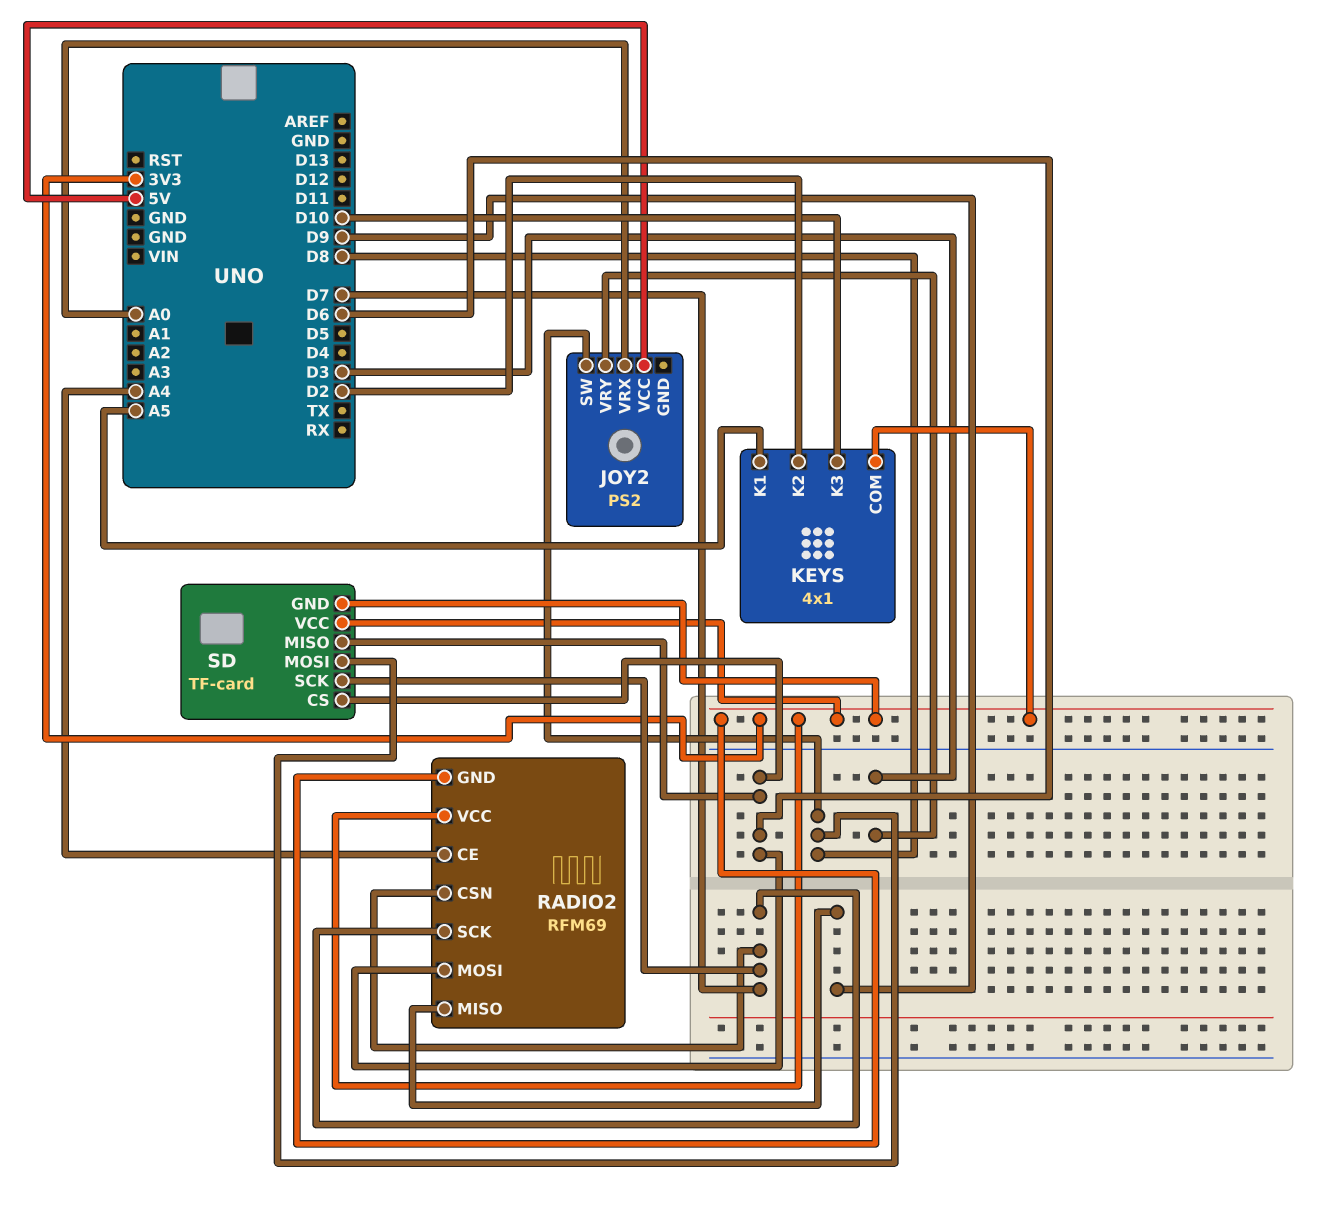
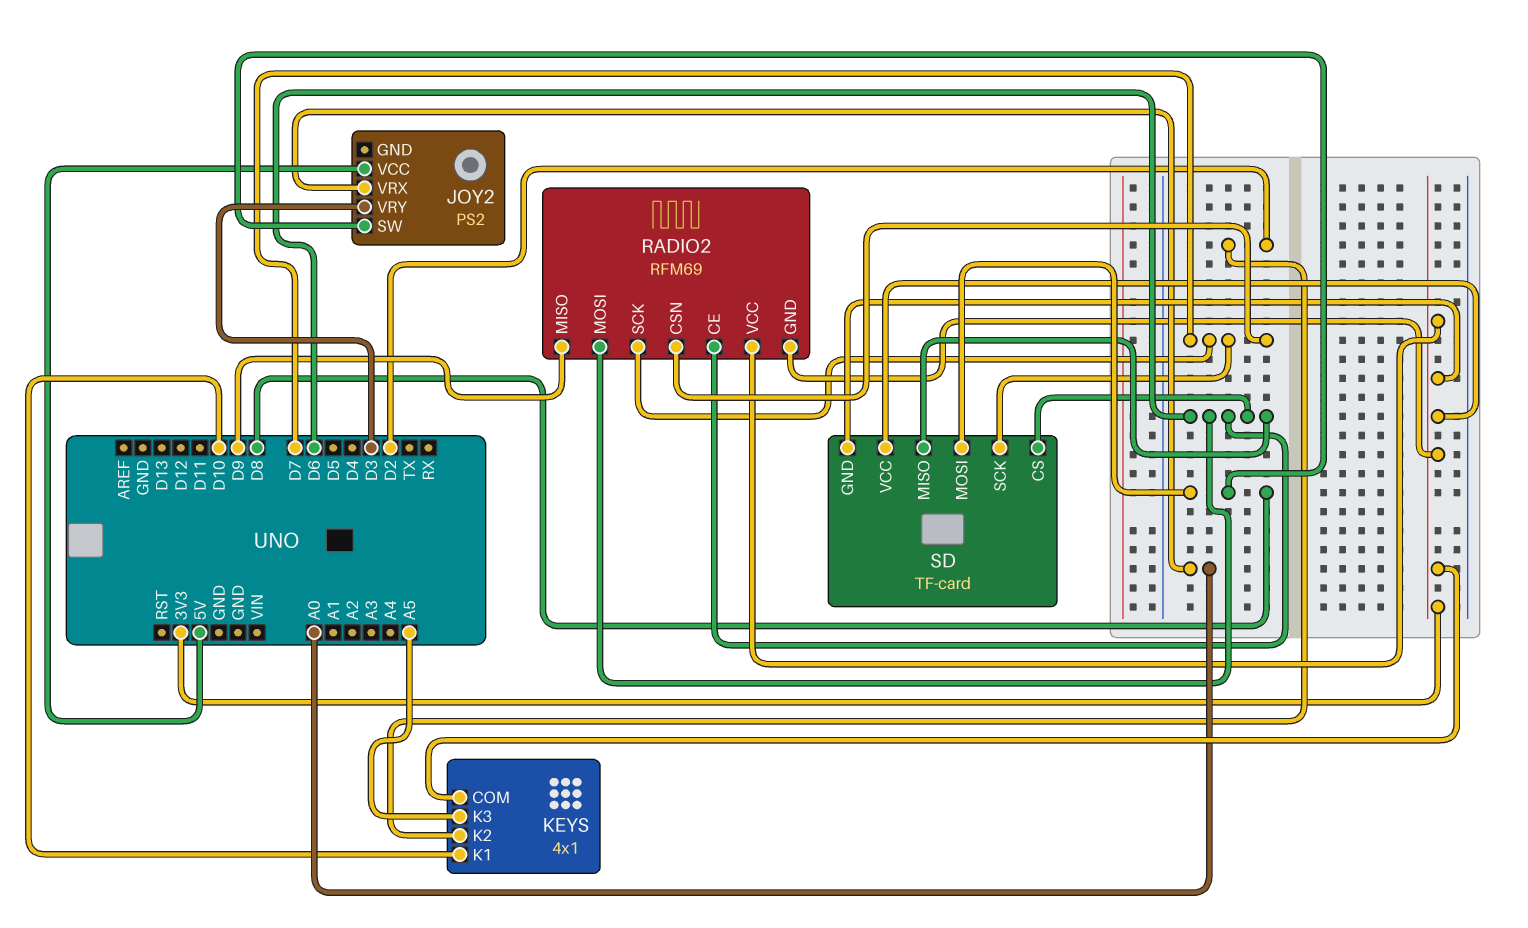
KEYS pin K1: A5 -> D10
KEYS pin K3: D10 -> A5
RADIO2 pin CE: A4 -> D6

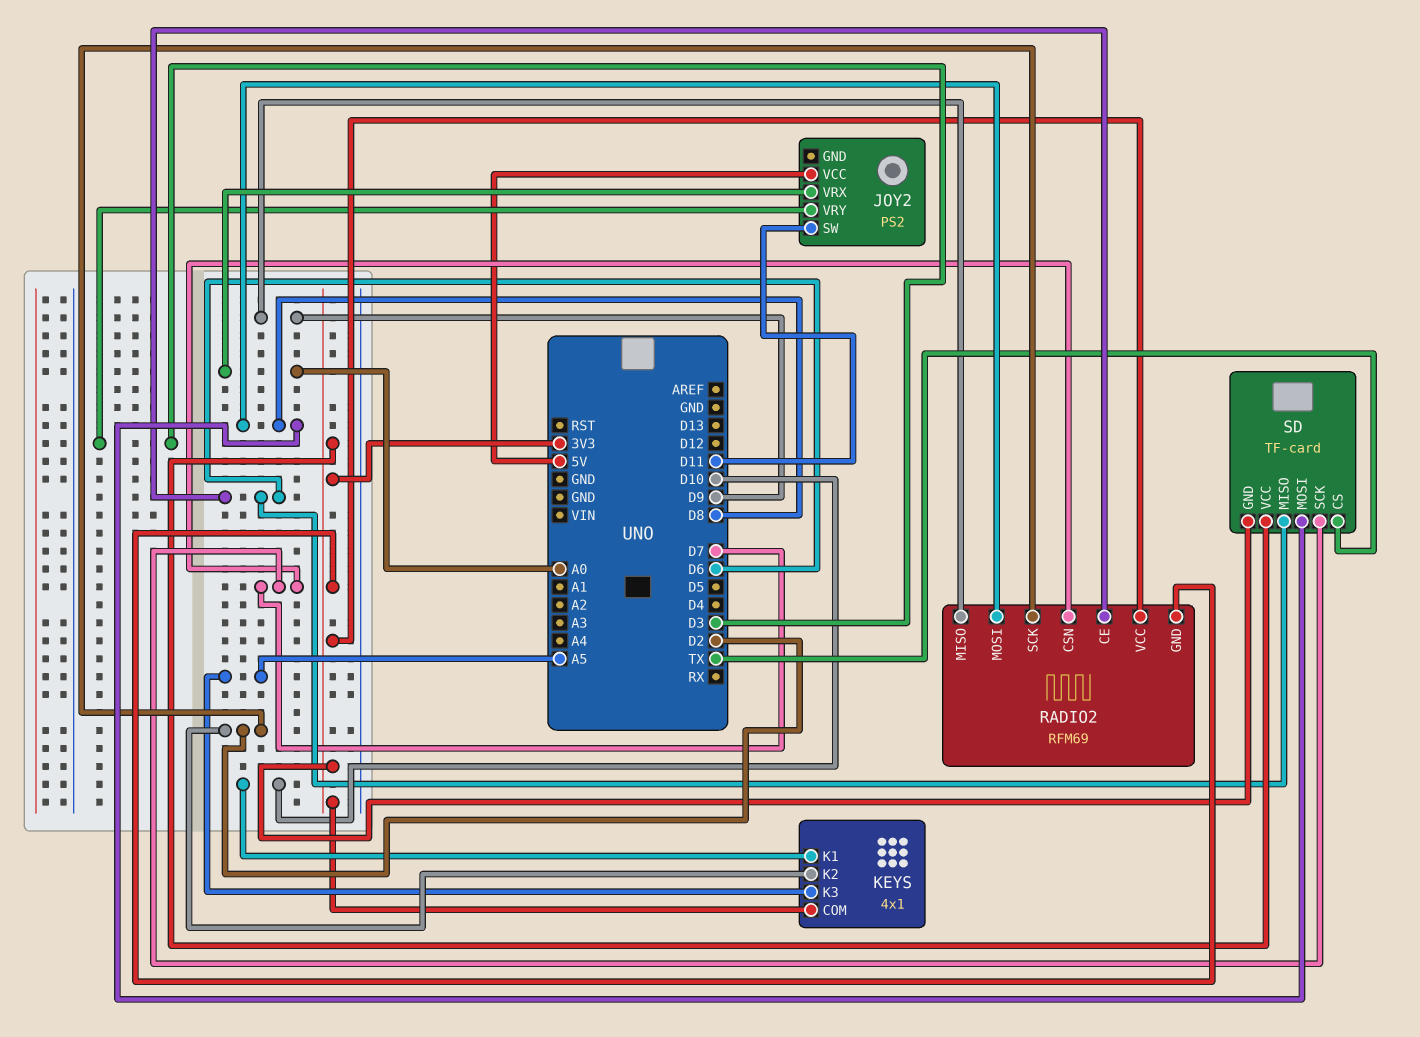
JOY2 pin SW: D8 -> D11
RADIO2 pin MOSI: D6 -> D8
RADIO2 pin SCK: D7 -> D2
SD pin CS: D6 -> TX

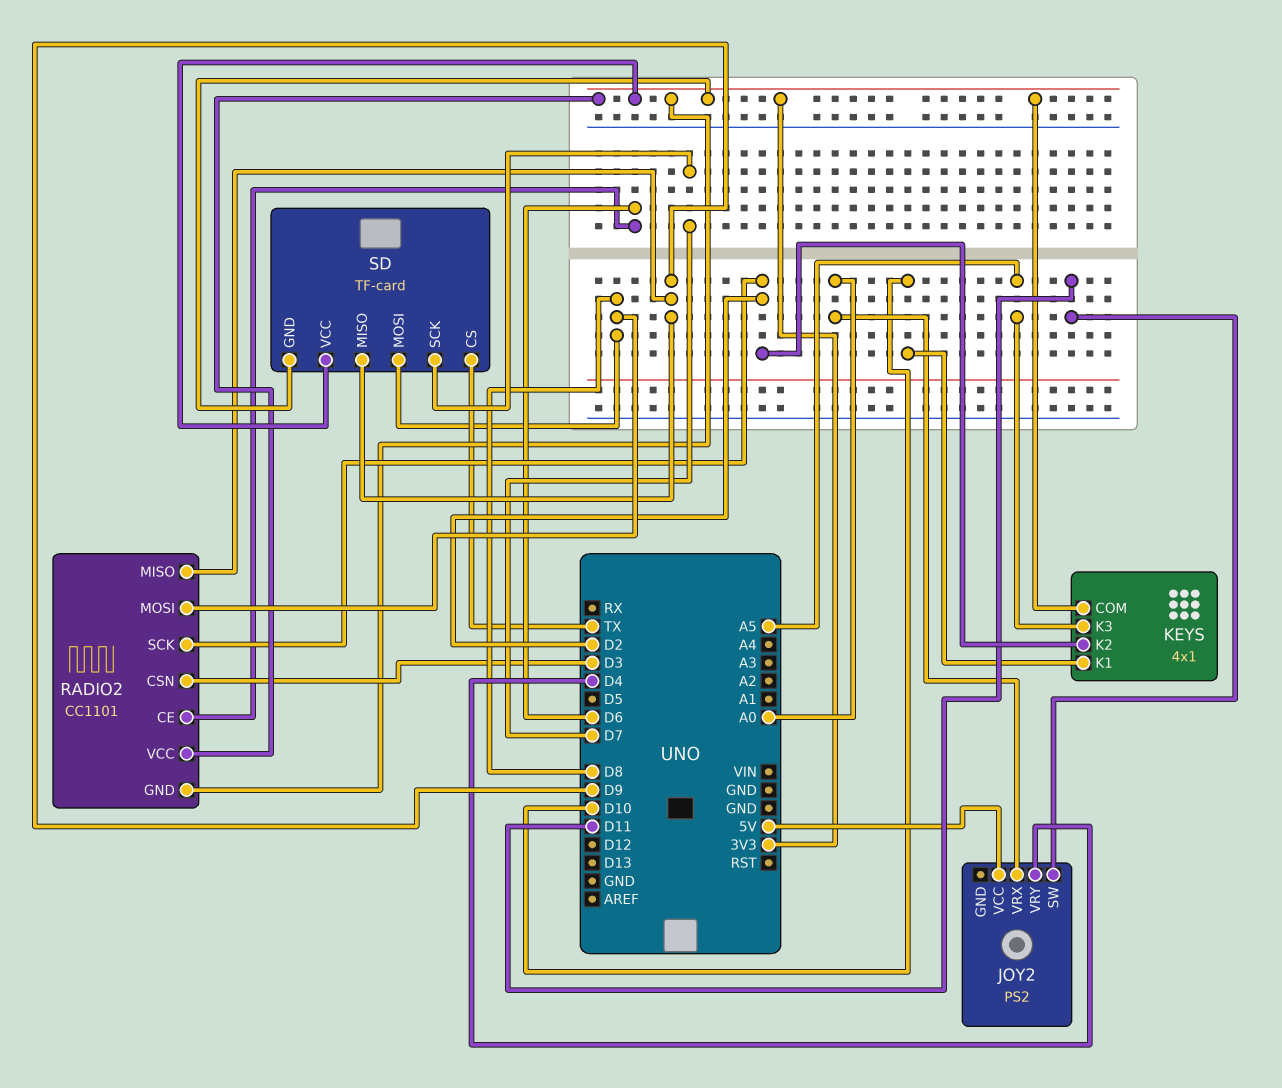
JOY2 pin VRY: D3 -> D4
RADIO2: RFM69 -> CC1101
RADIO2 pin CSN: D7 -> D3
SD pin MISO: D6 -> D9

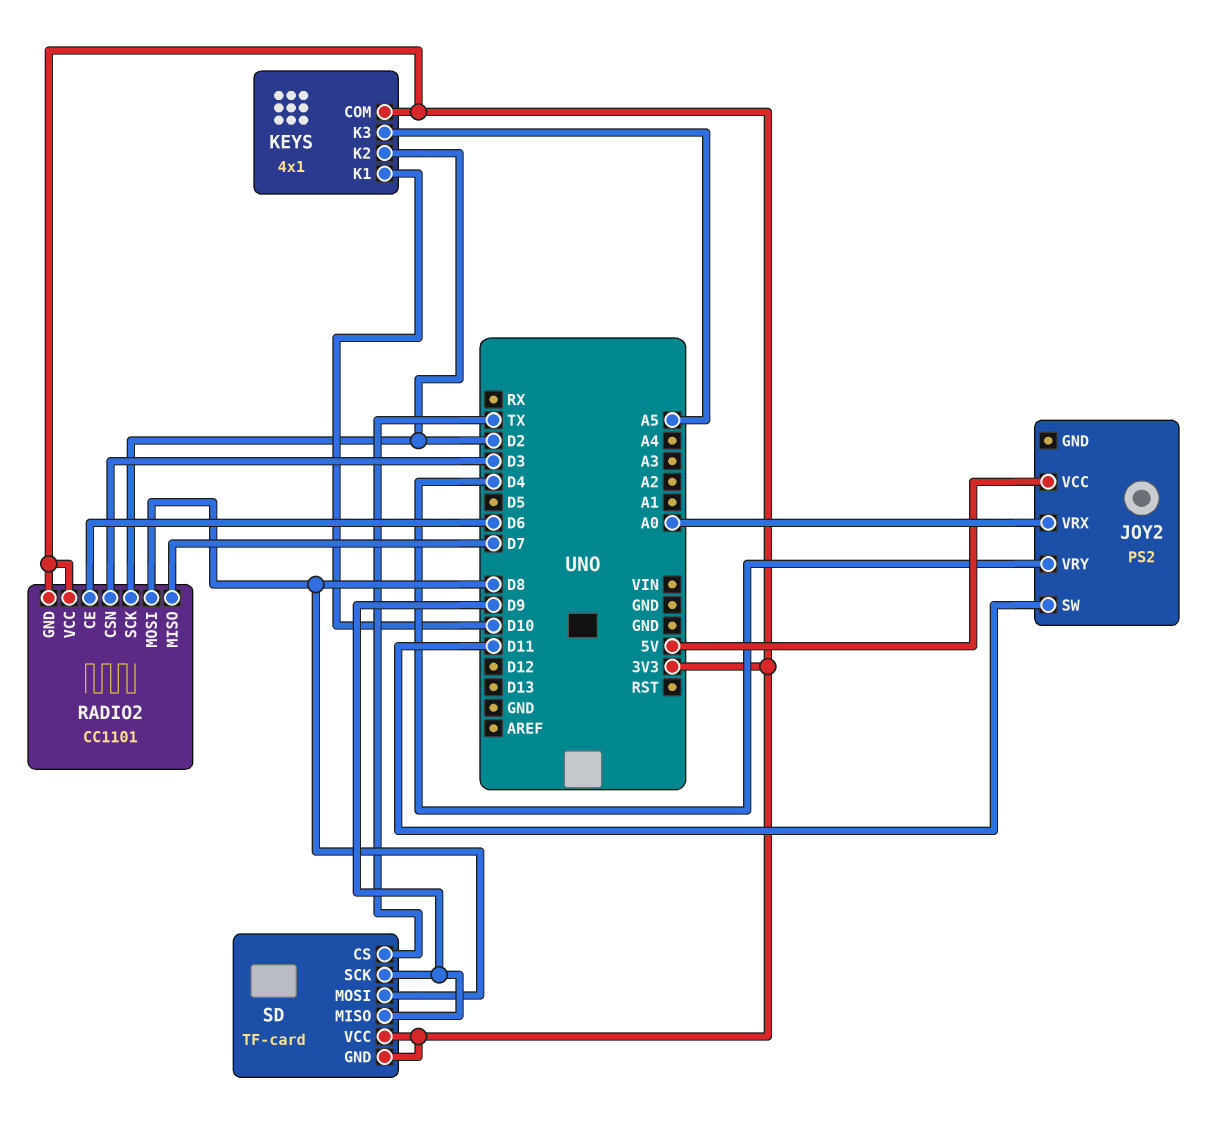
RADIO2 pin MISO: D9 -> D7
SD pin SCK: D7 -> D9

